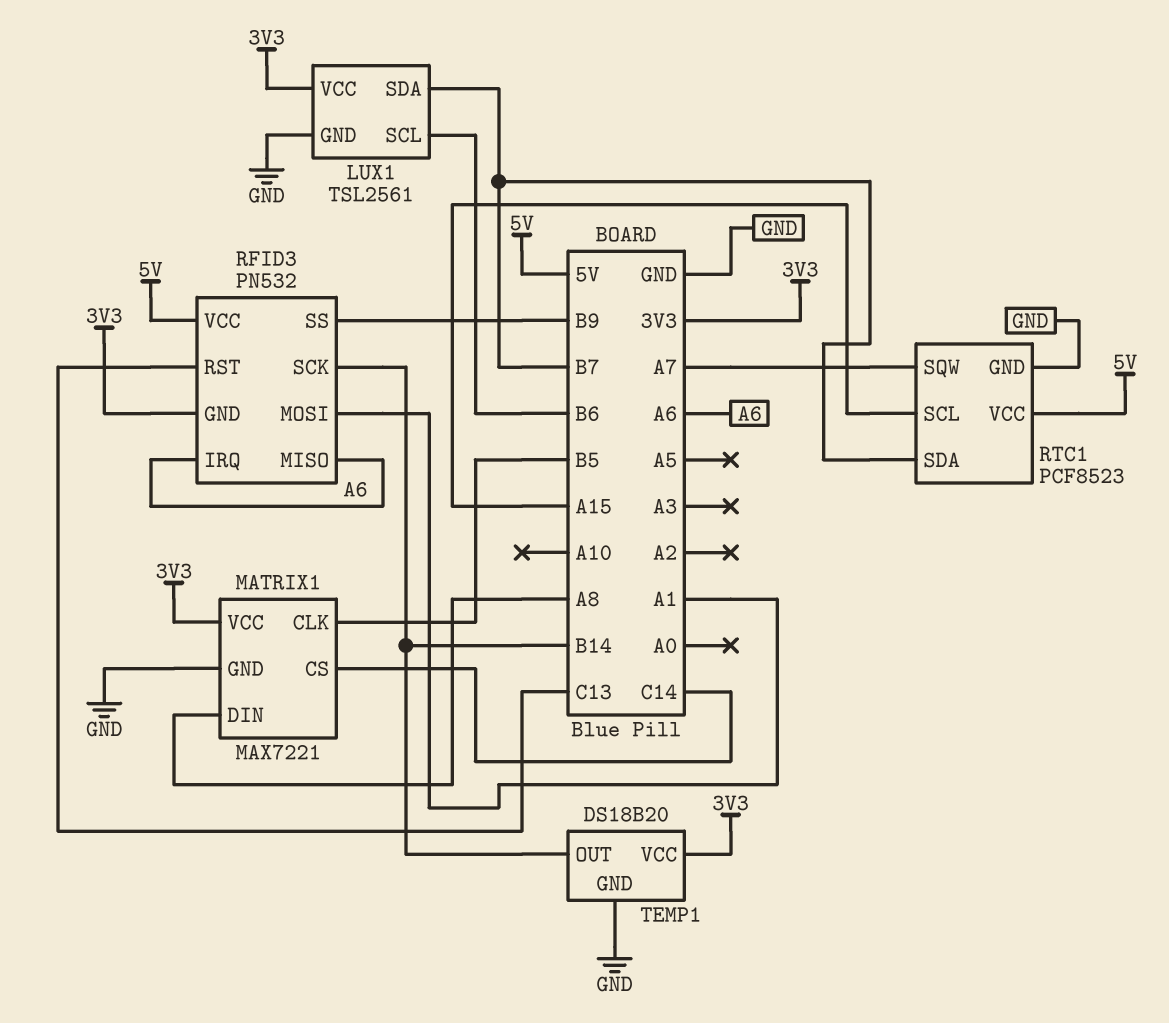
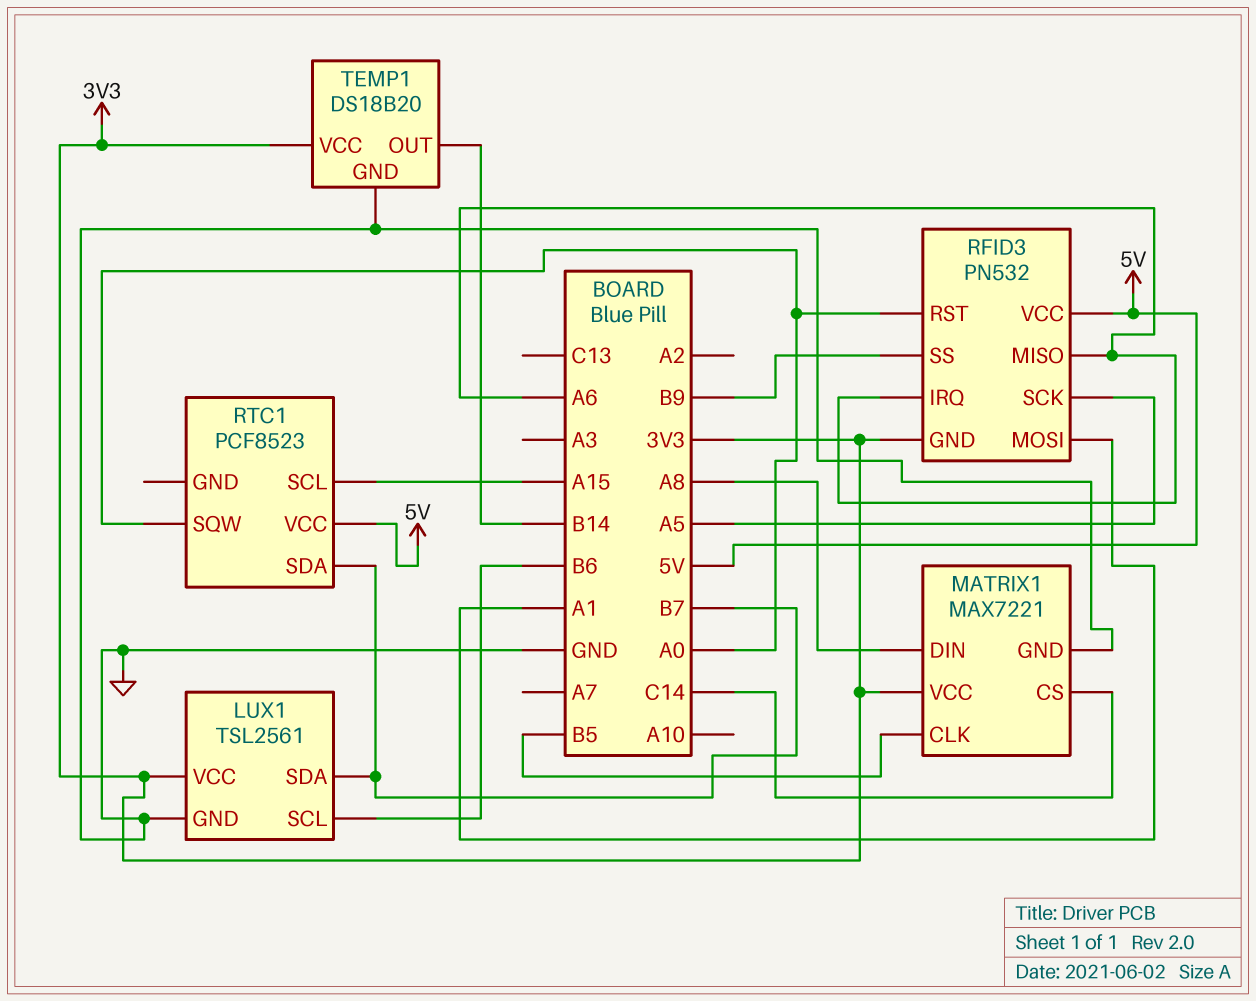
RFID3 pin RST: C13 -> A0
RFID3 pin SCK: B14 -> A5
RTC1 pin GND: GND -> none
RTC1 pin SQW: A7 -> A0

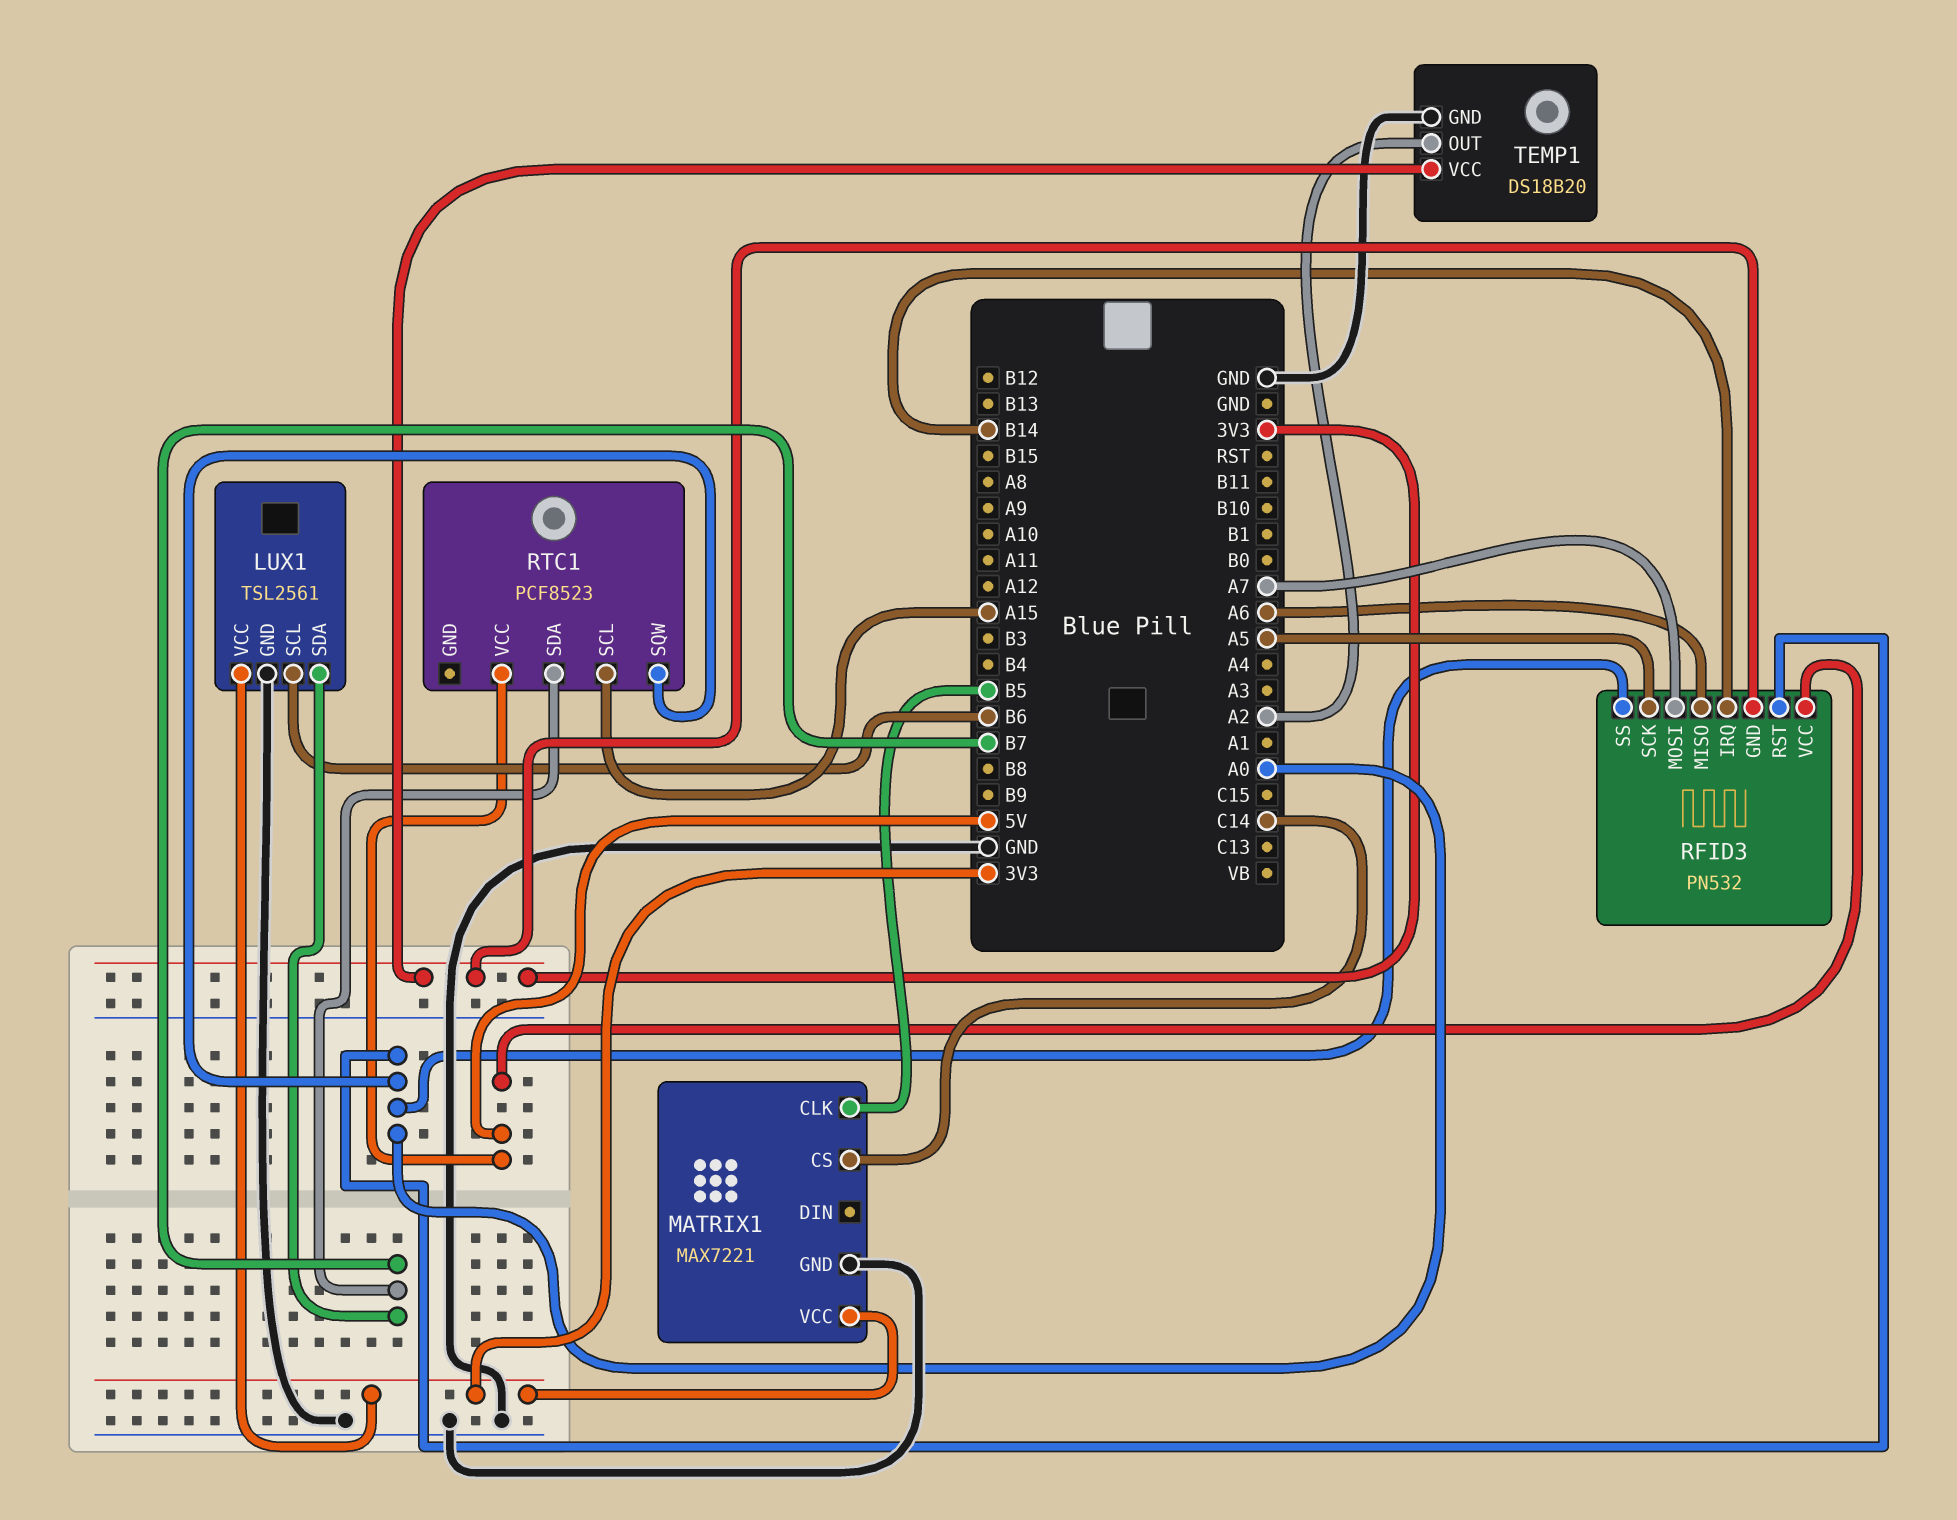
MATRIX1 pin DIN: A8 -> none
RFID3 pin IRQ: A6 -> B14
RFID3 pin MOSI: A1 -> A7
RFID3 pin SS: B9 -> A0
TEMP1 pin OUT: B14 -> A2

